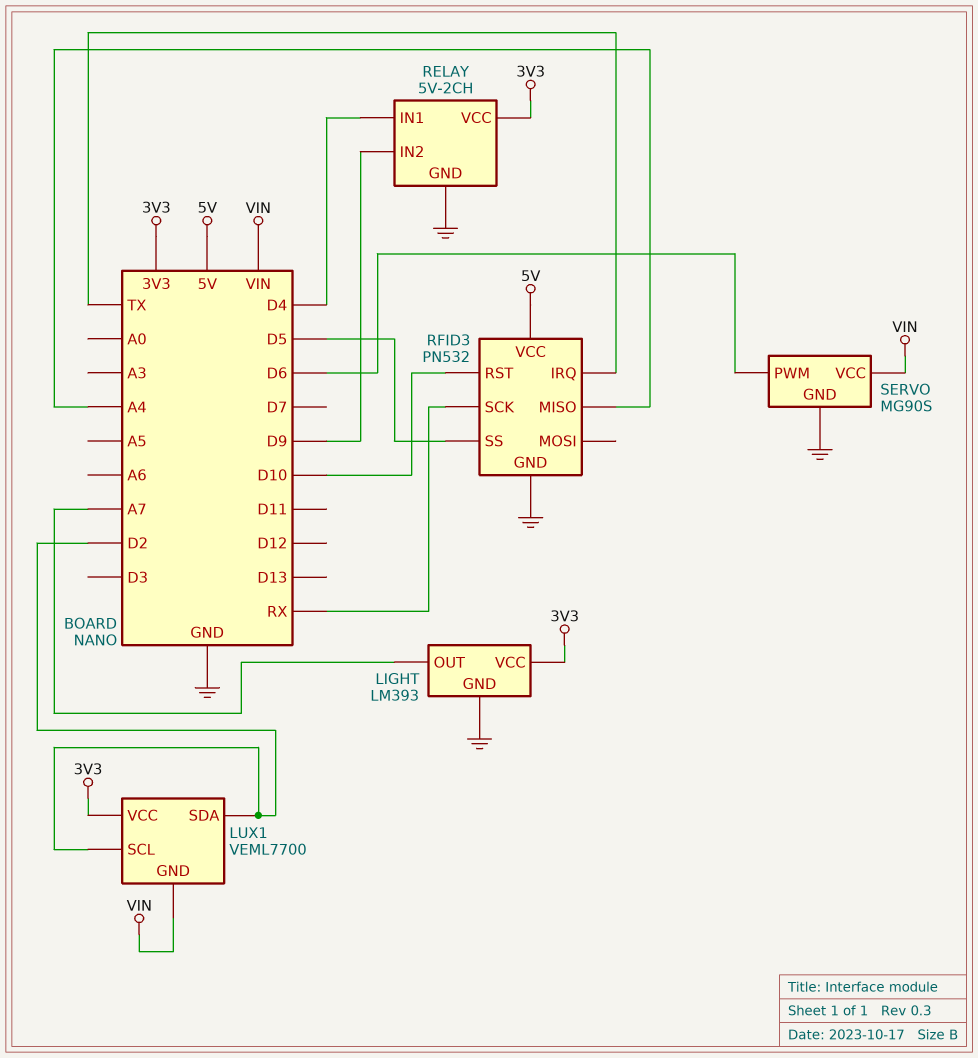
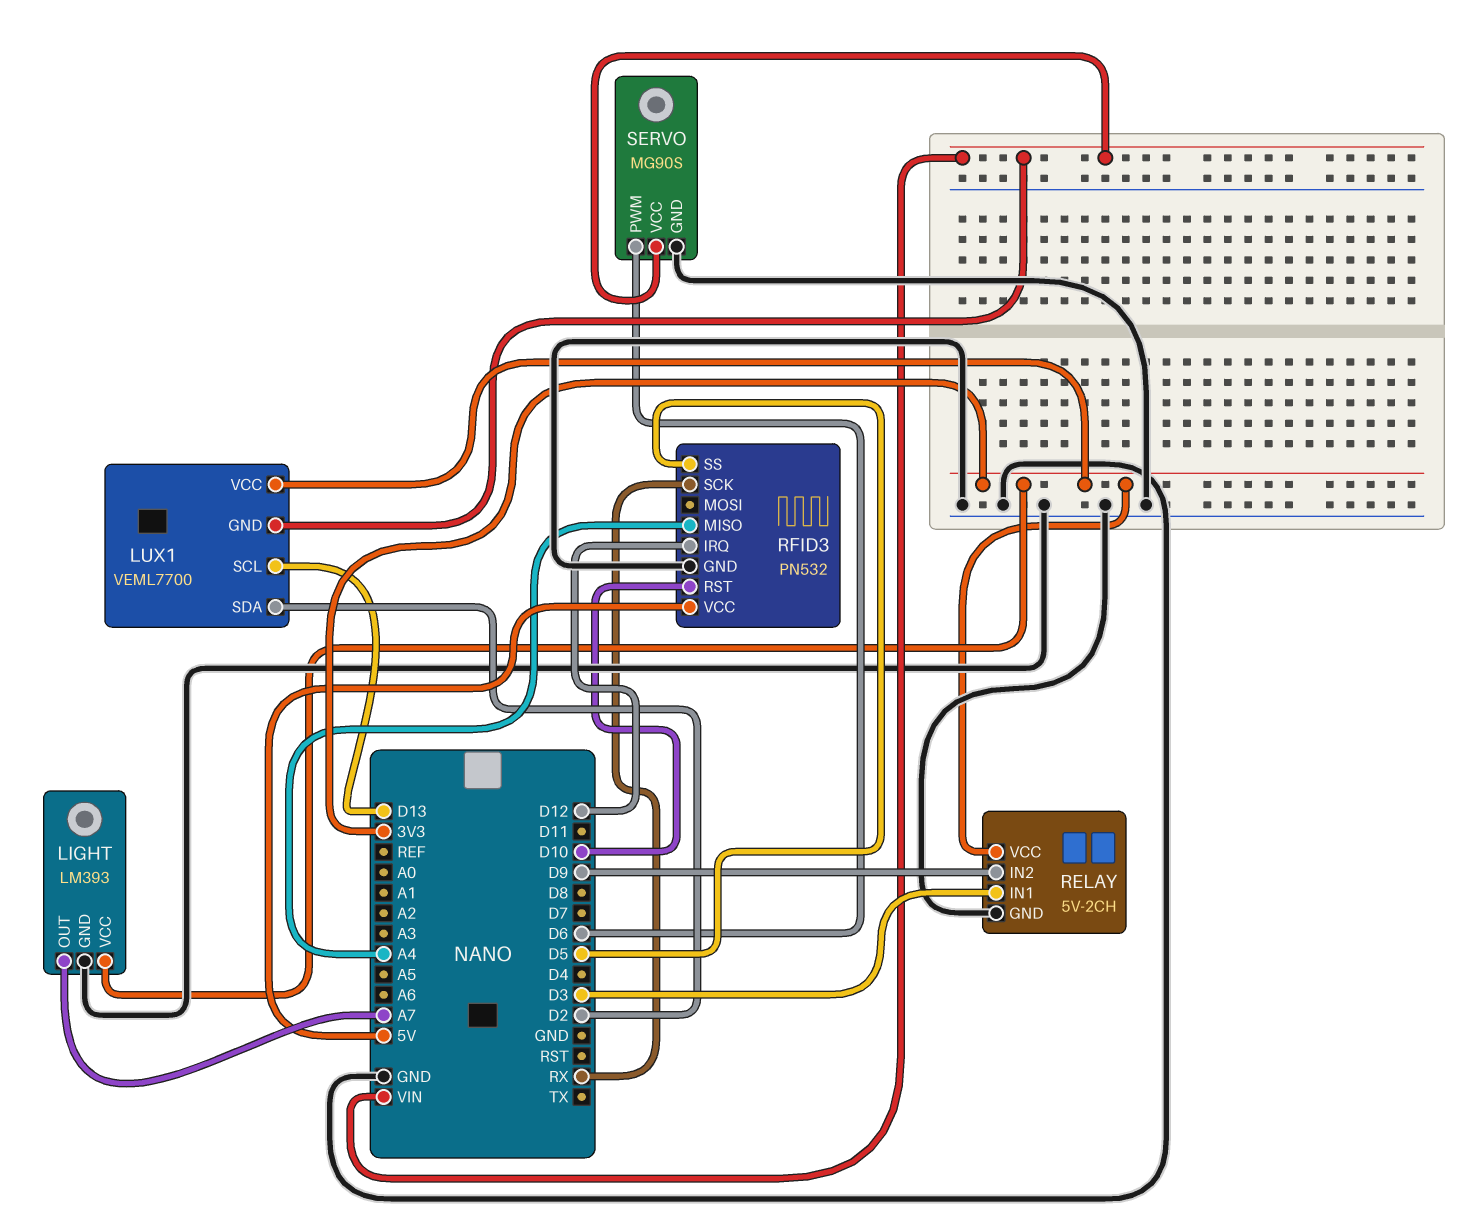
LUX1 pin SCL: D2 -> D13
RELAY pin IN1: D4 -> D3
RFID3 pin IRQ: TX -> D12

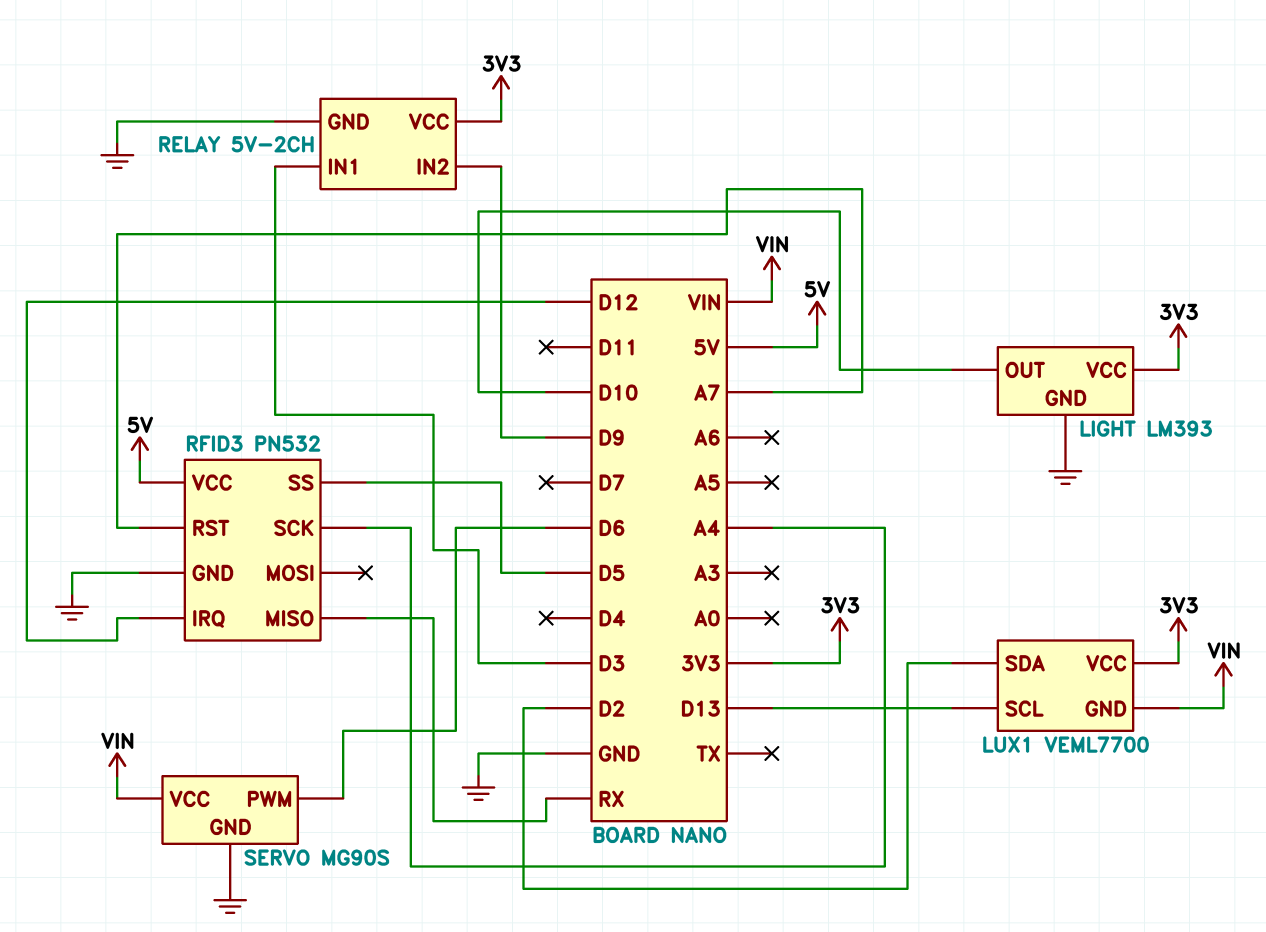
LIGHT pin OUT: A7 -> D10
RFID3 pin MISO: A4 -> RX
RFID3 pin RST: D10 -> A7
RFID3 pin SCK: RX -> A4

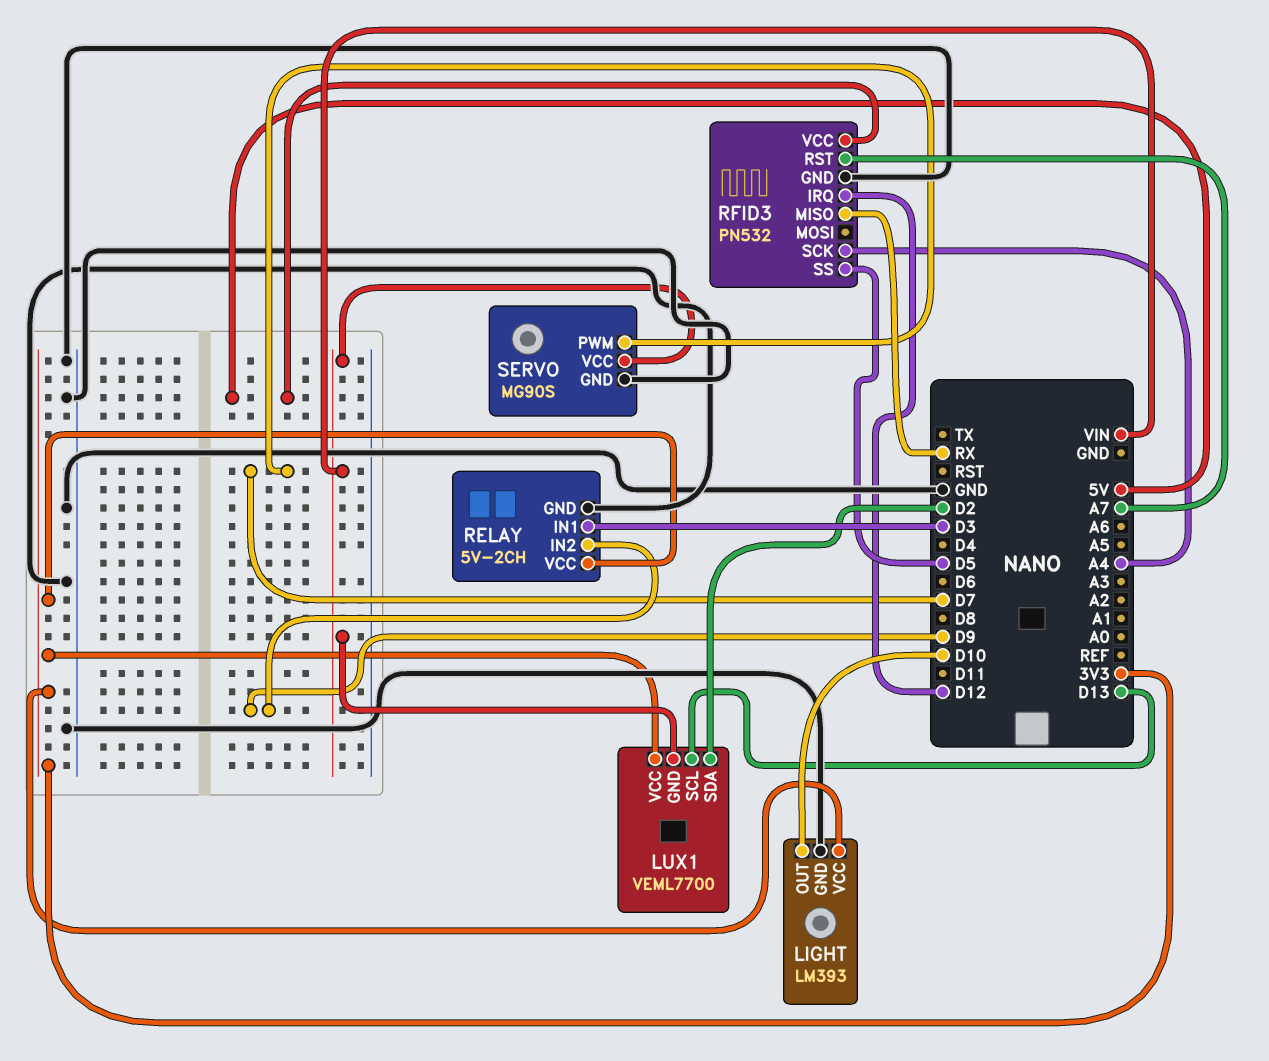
SERVO pin PWM: D6 -> D7

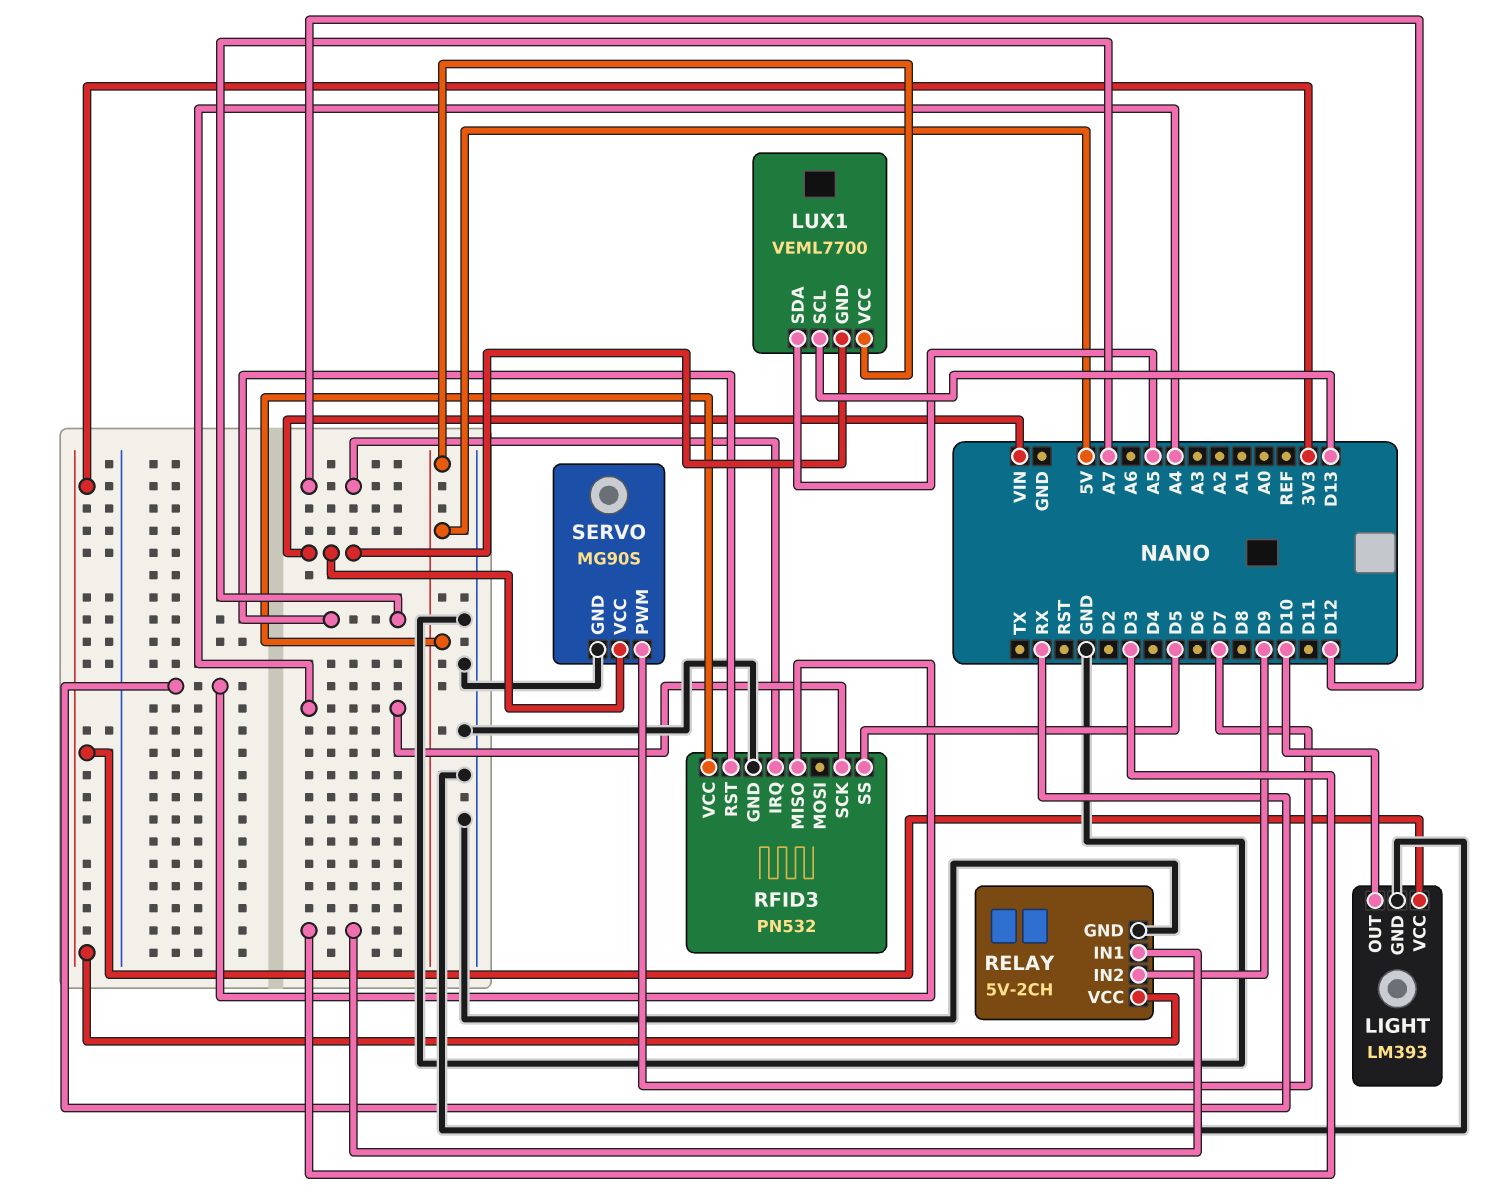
LUX1 pin SDA: D2 -> A5
LUX1 pin VCC: 3V3 -> 5V

